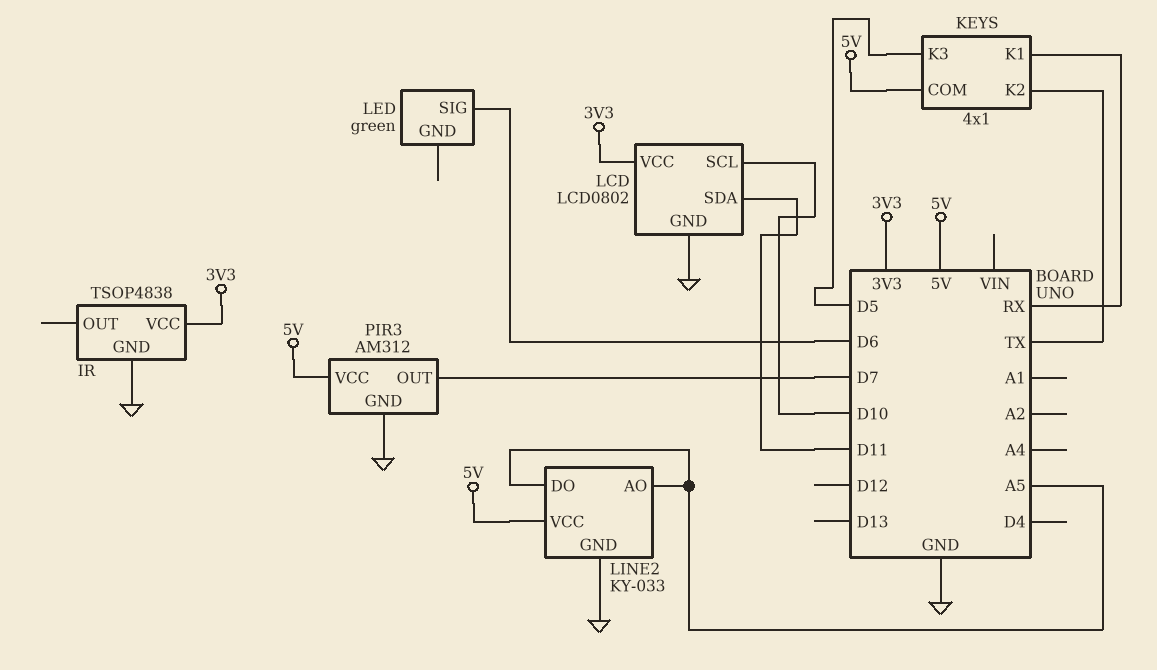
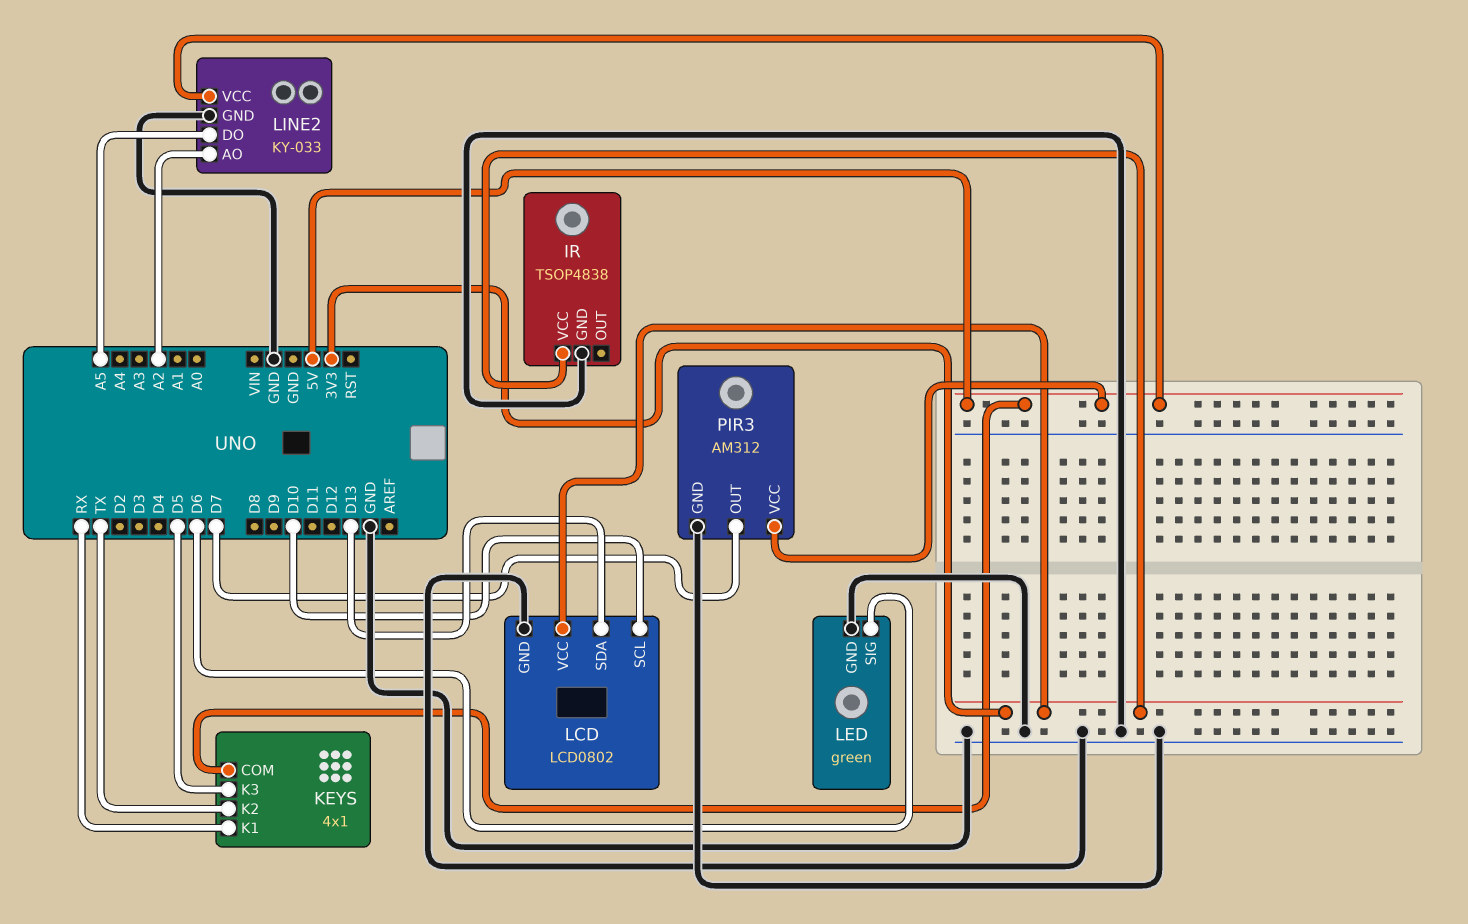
LCD pin SDA: D11 -> D13
LED pin GND: none -> GND
LINE2 pin AO: A5 -> A2

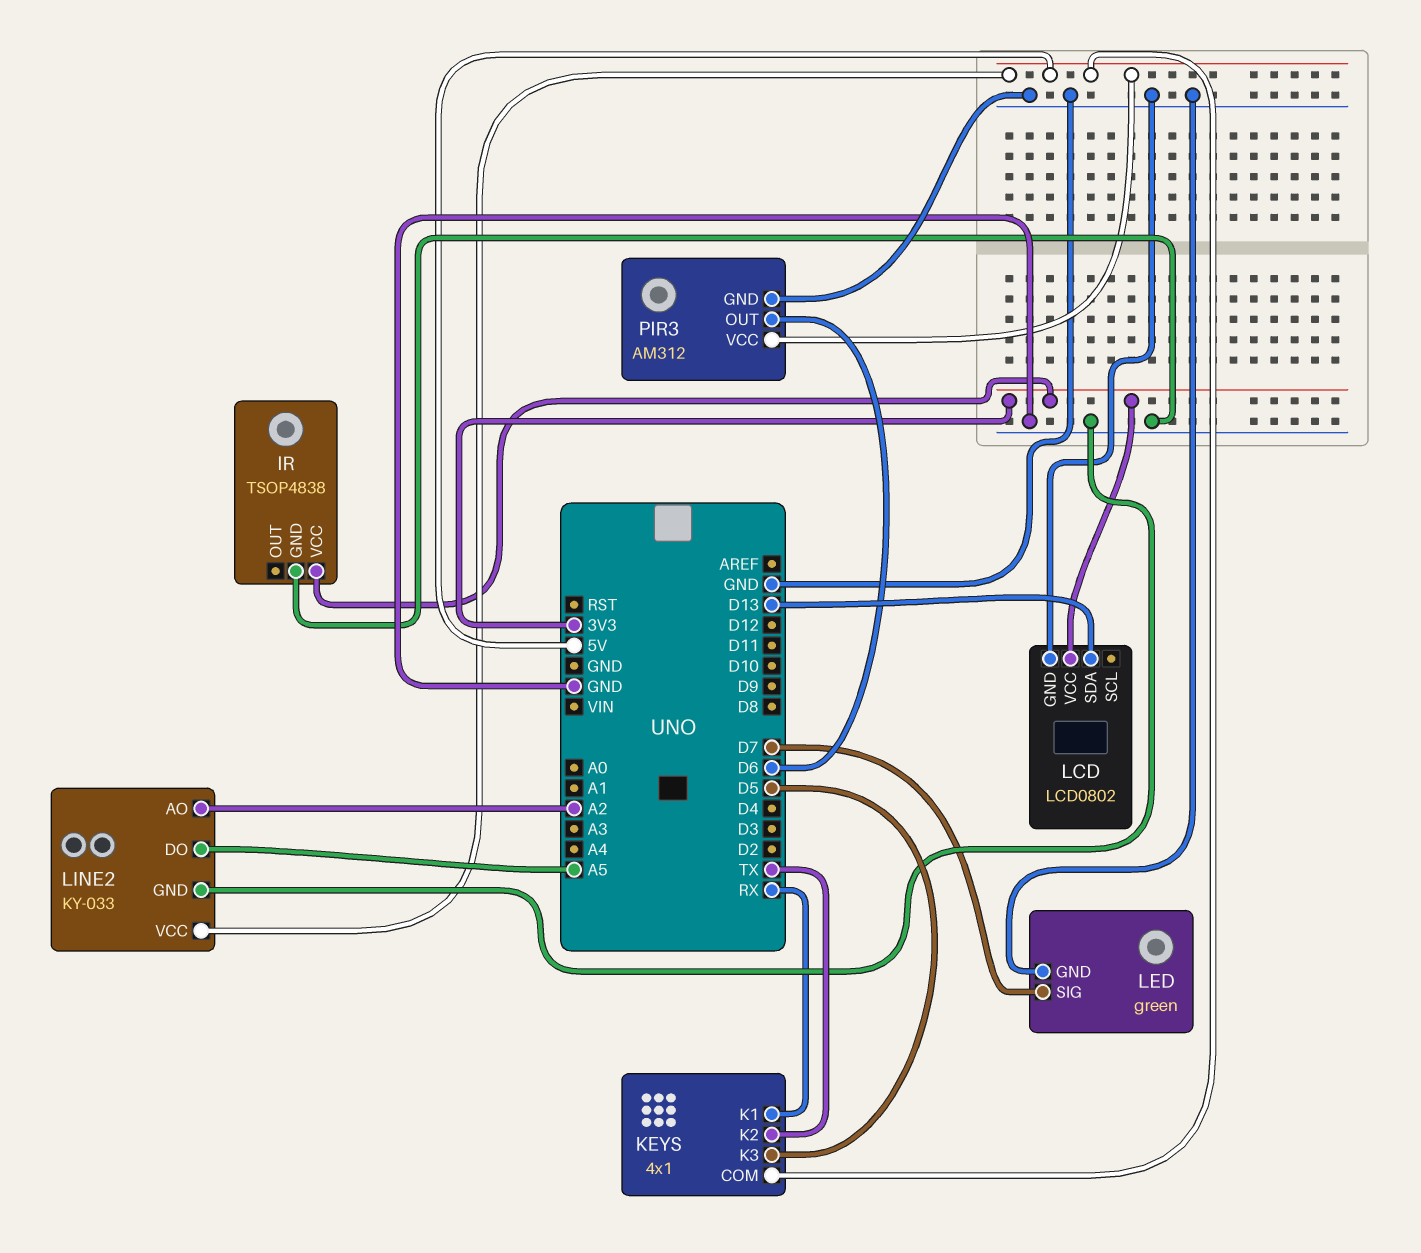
LCD pin SCL: D10 -> none
LED pin SIG: D6 -> D7
PIR3 pin OUT: D7 -> D6

